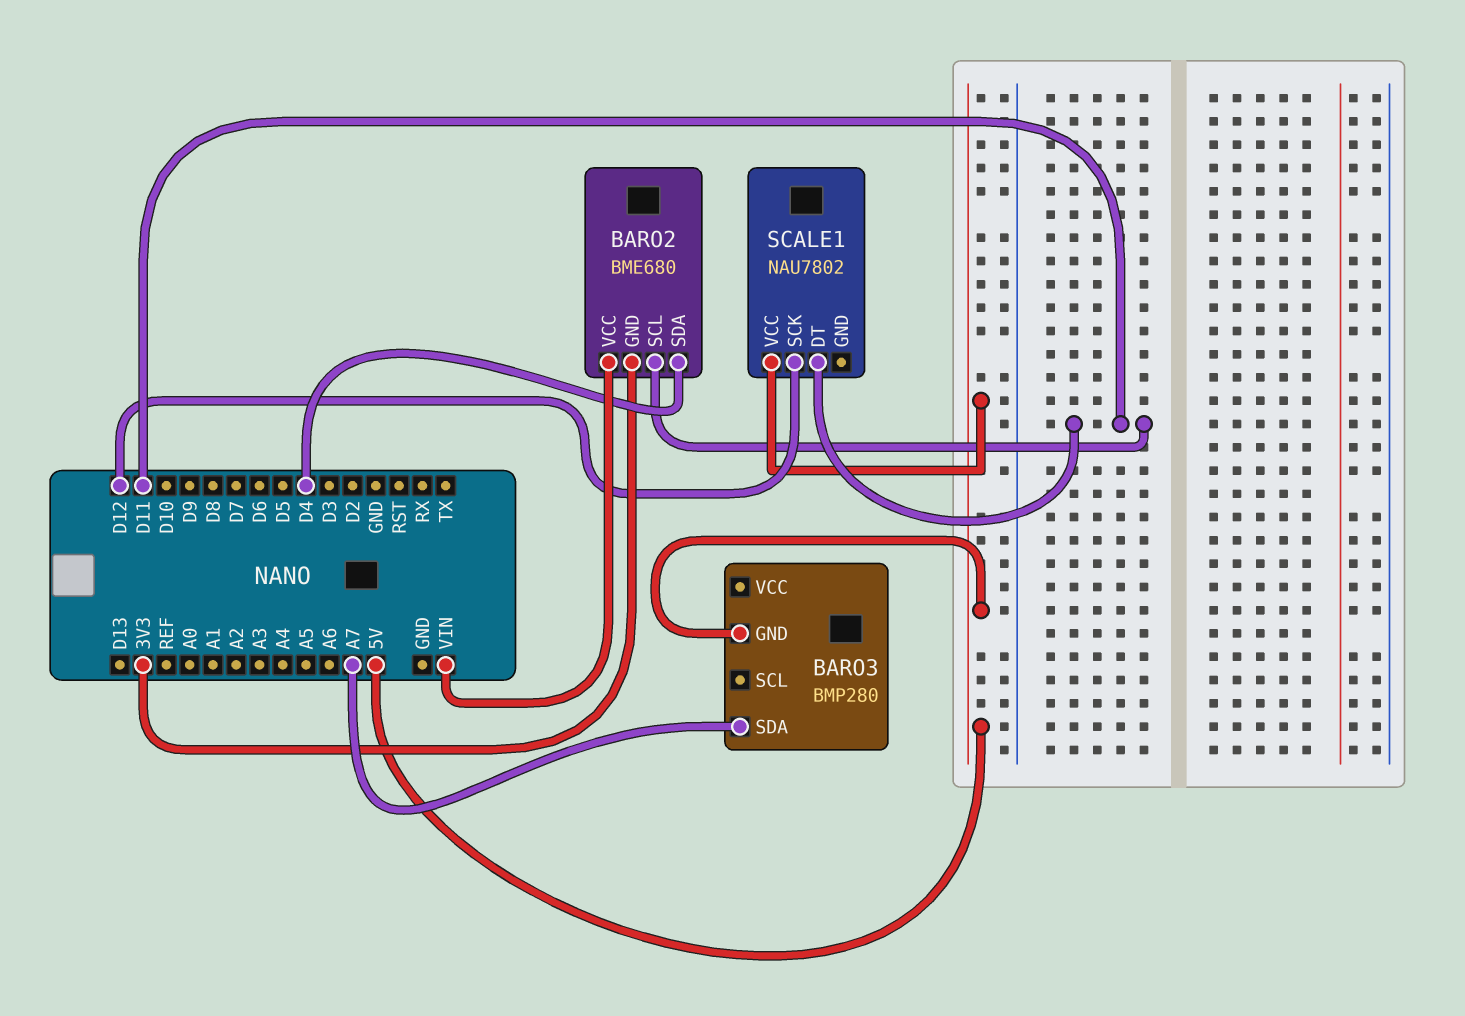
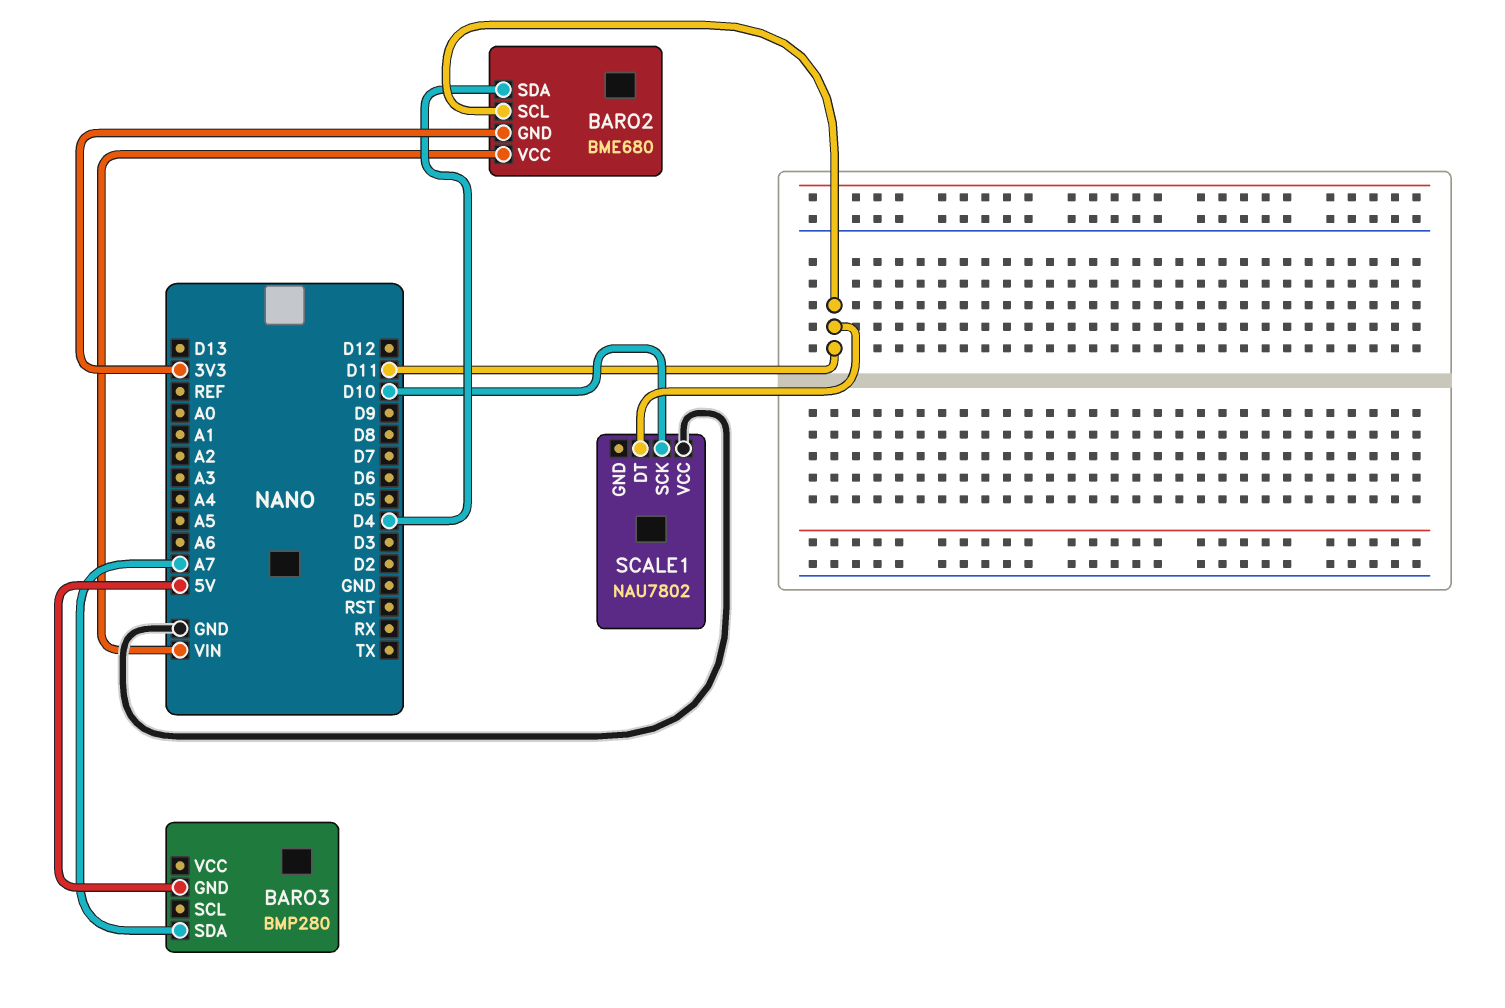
SCALE1 pin SCK: D12 -> D10
SCALE1 pin VCC: 5V -> GND

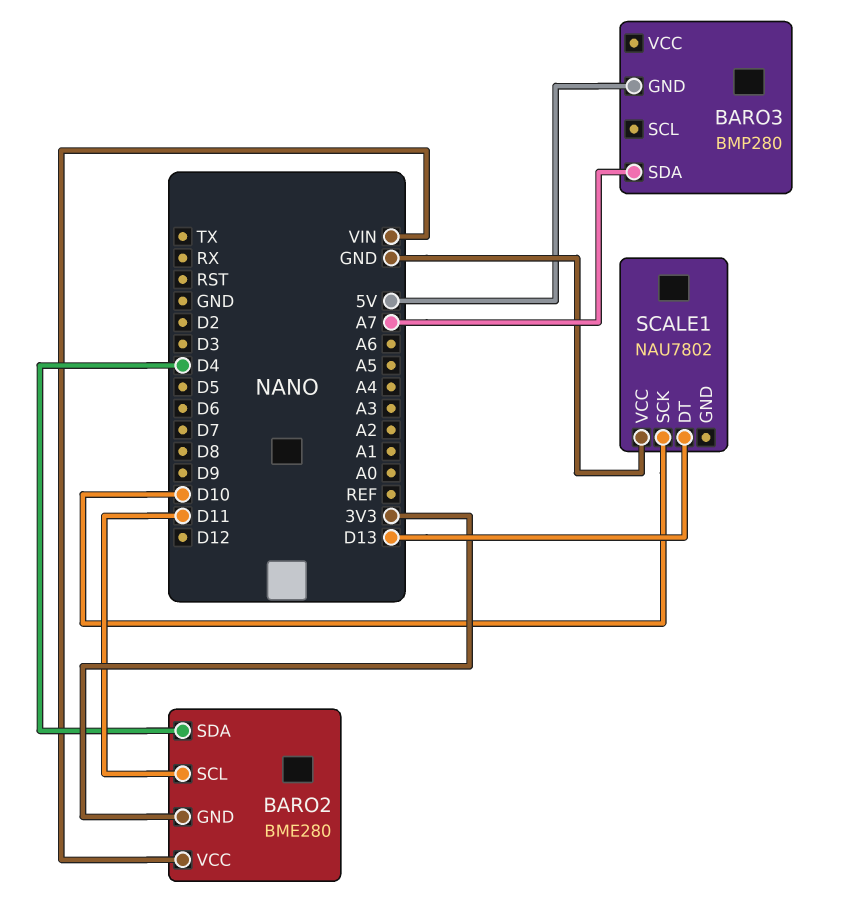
BARO2: BME680 -> BME280
SCALE1 pin DT: D11 -> D13

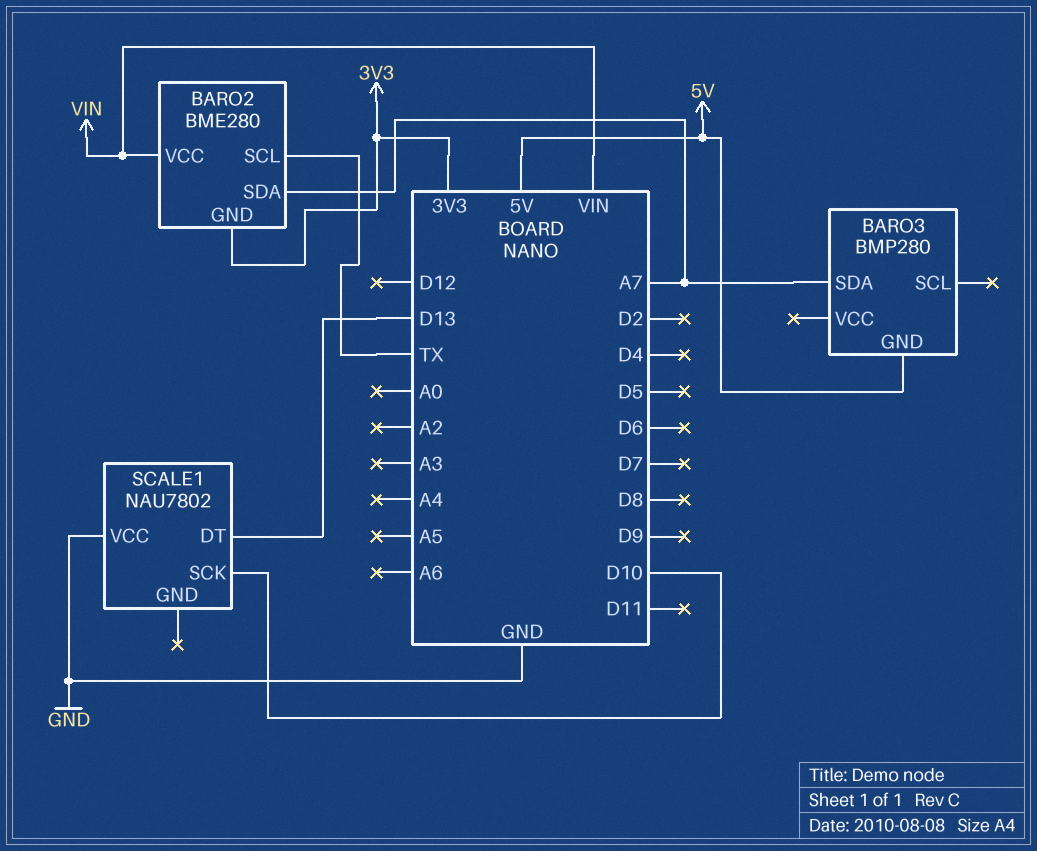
BARO2 pin SCL: D11 -> TX
BARO2 pin SDA: D4 -> A7

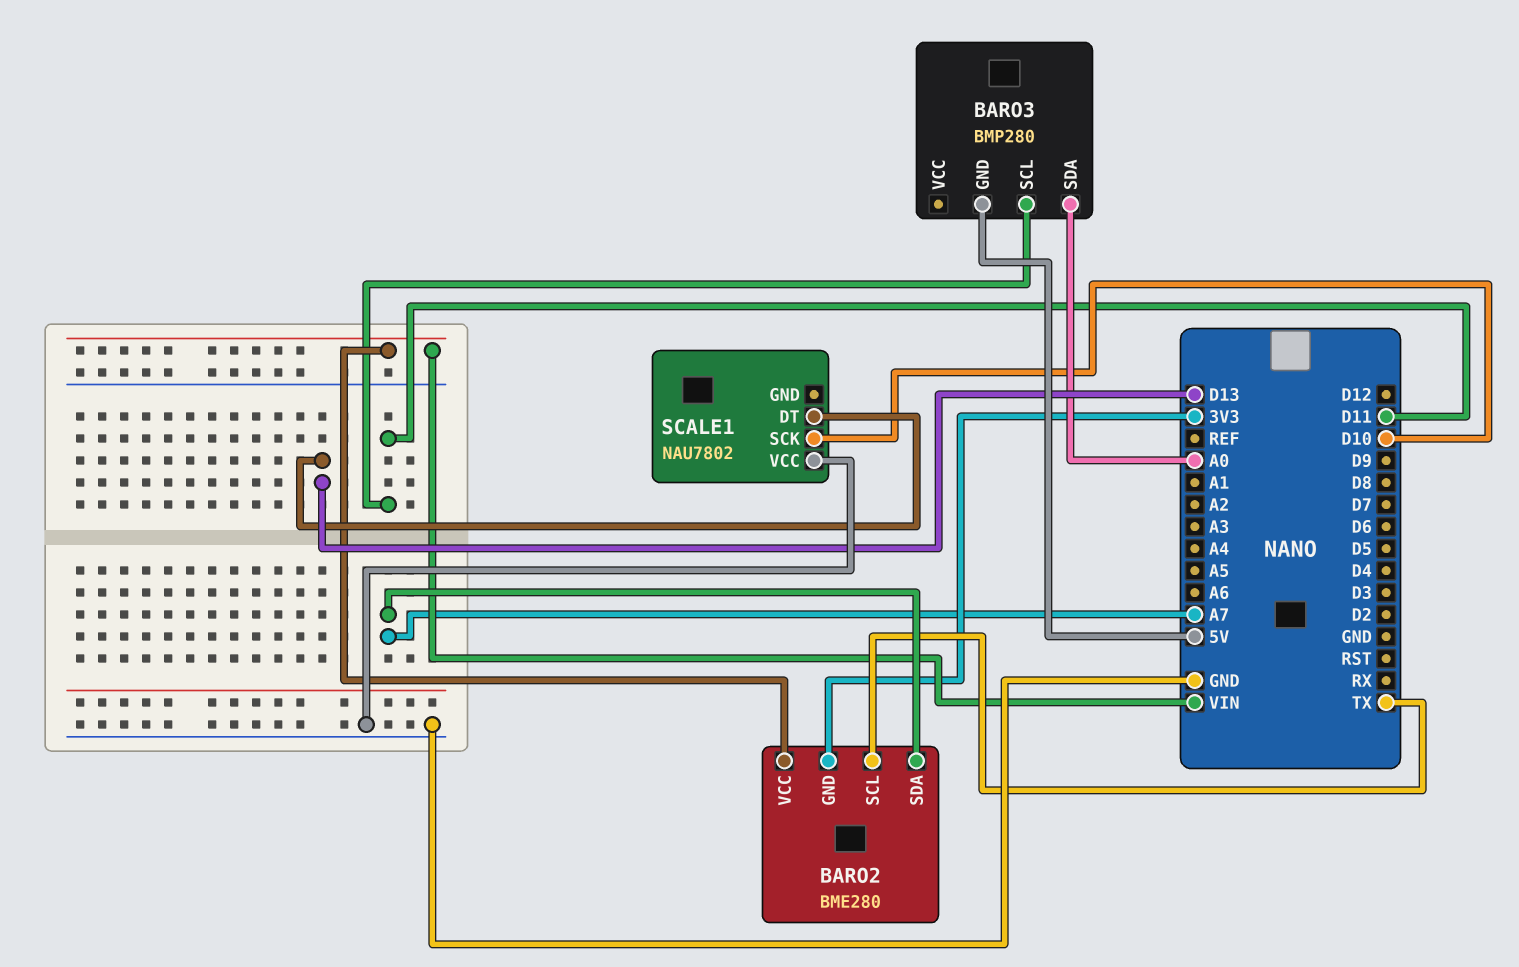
BARO3 pin SCL: none -> D11
BARO3 pin SDA: A7 -> A0

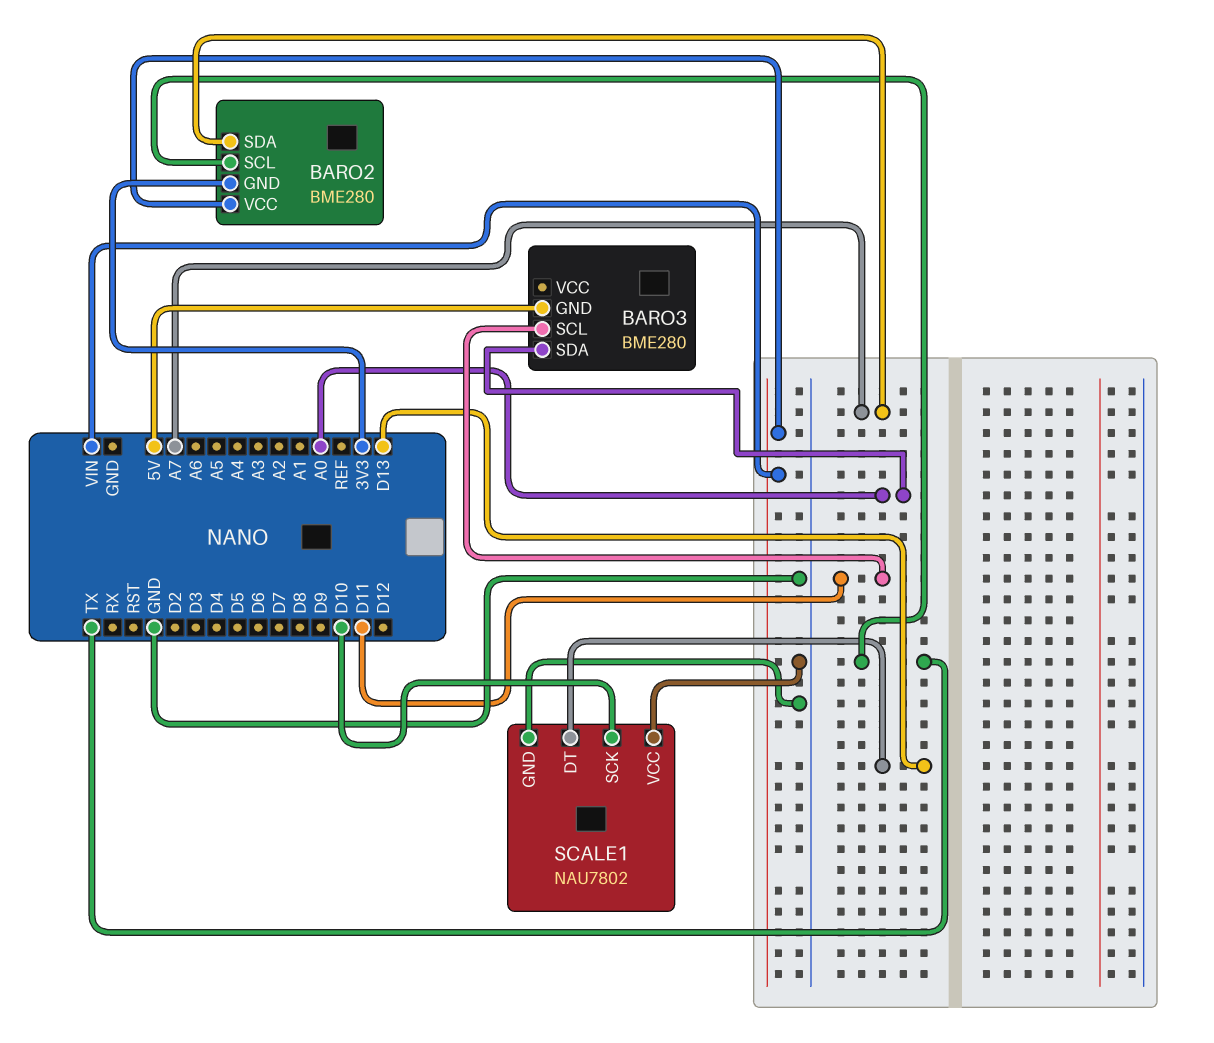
BARO3: BMP280 -> BME280
SCALE1 pin GND: none -> GND

